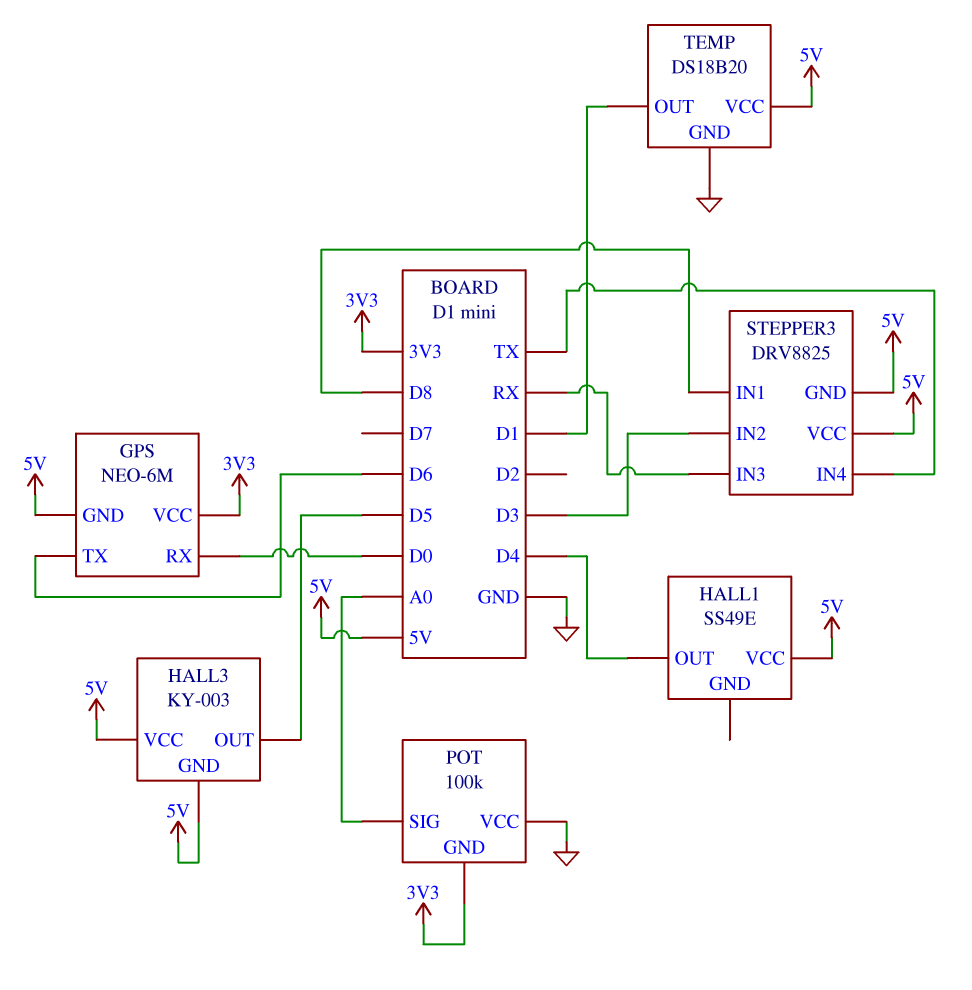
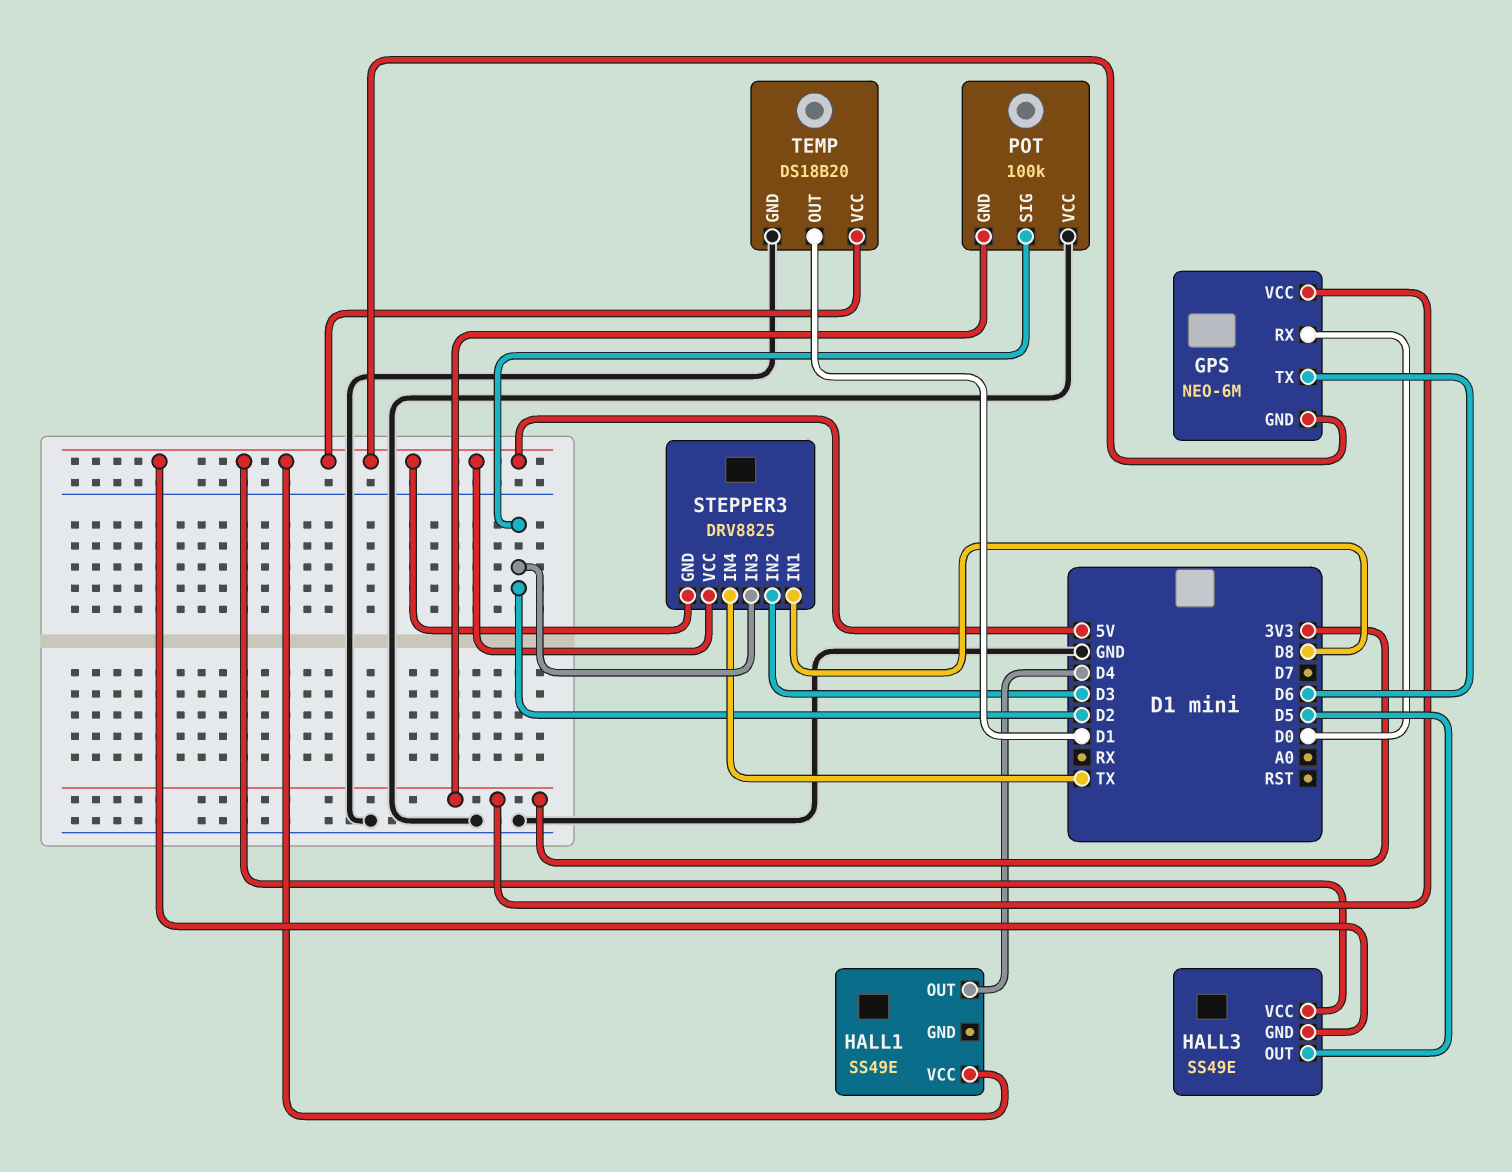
HALL3: KY-003 -> SS49E
POT pin SIG: A0 -> D2
STEPPER3 pin IN3: RX -> D2

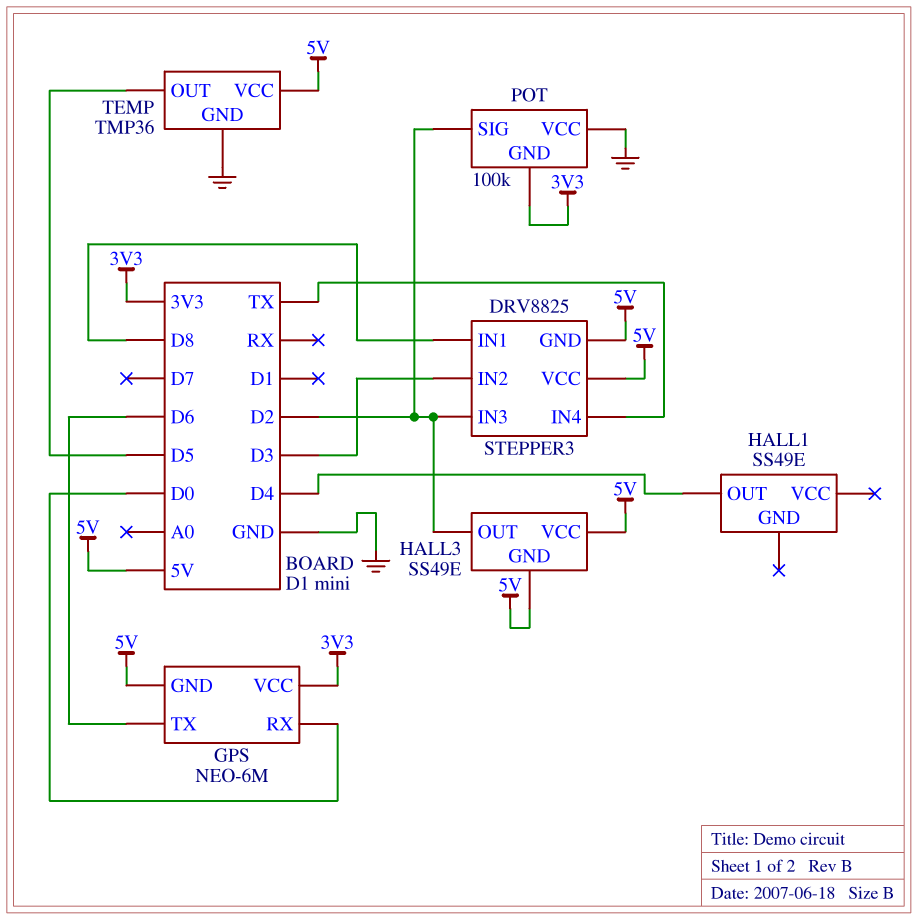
HALL1 pin VCC: 5V -> none
HALL3 pin OUT: D5 -> D2
TEMP: DS18B20 -> TMP36
TEMP pin OUT: D1 -> D5

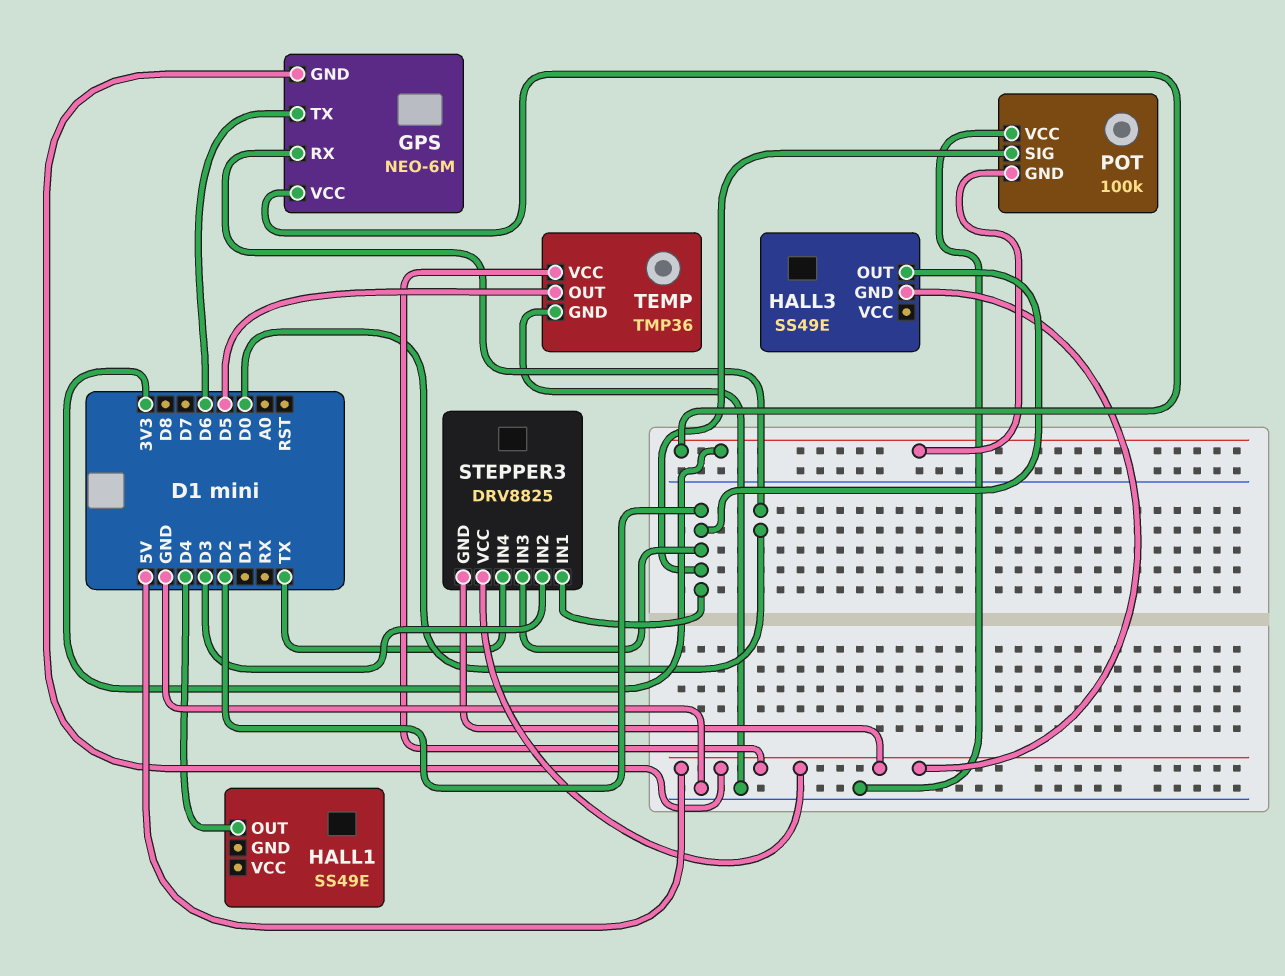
HALL3 pin VCC: 5V -> none
STEPPER3 pin IN1: D8 -> D2

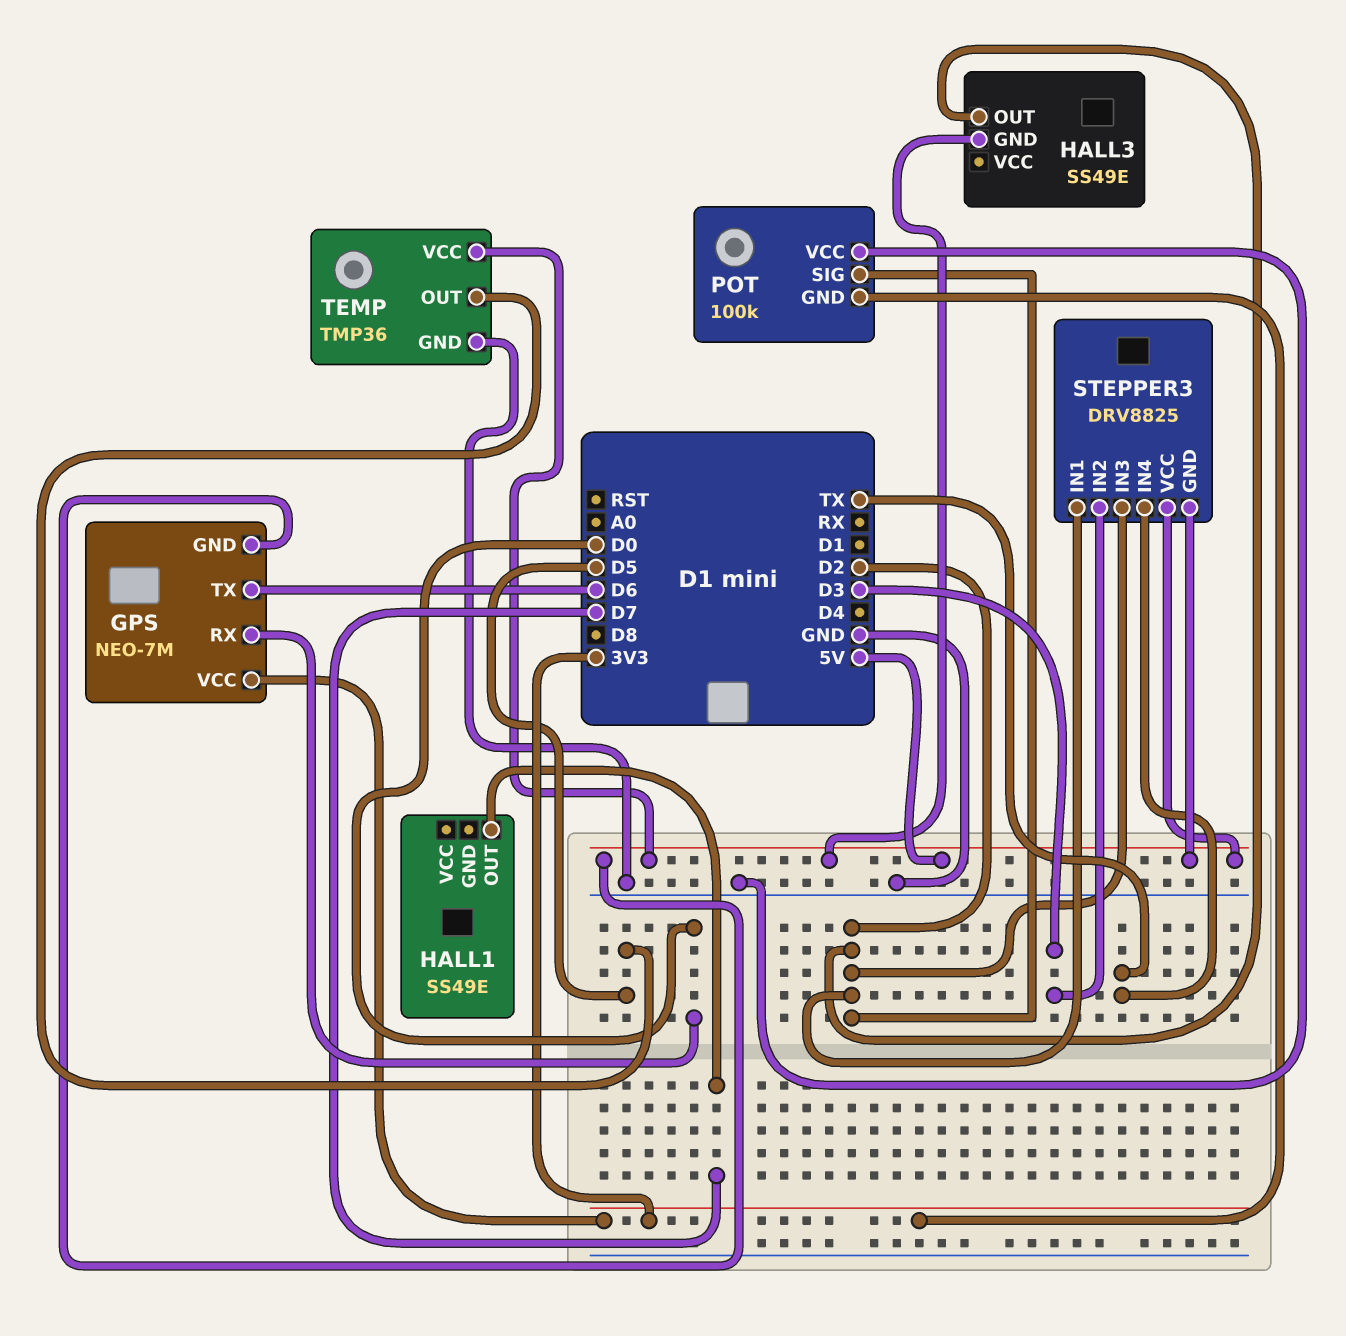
GPS: NEO-6M -> NEO-7M
HALL1 pin OUT: D4 -> D7

